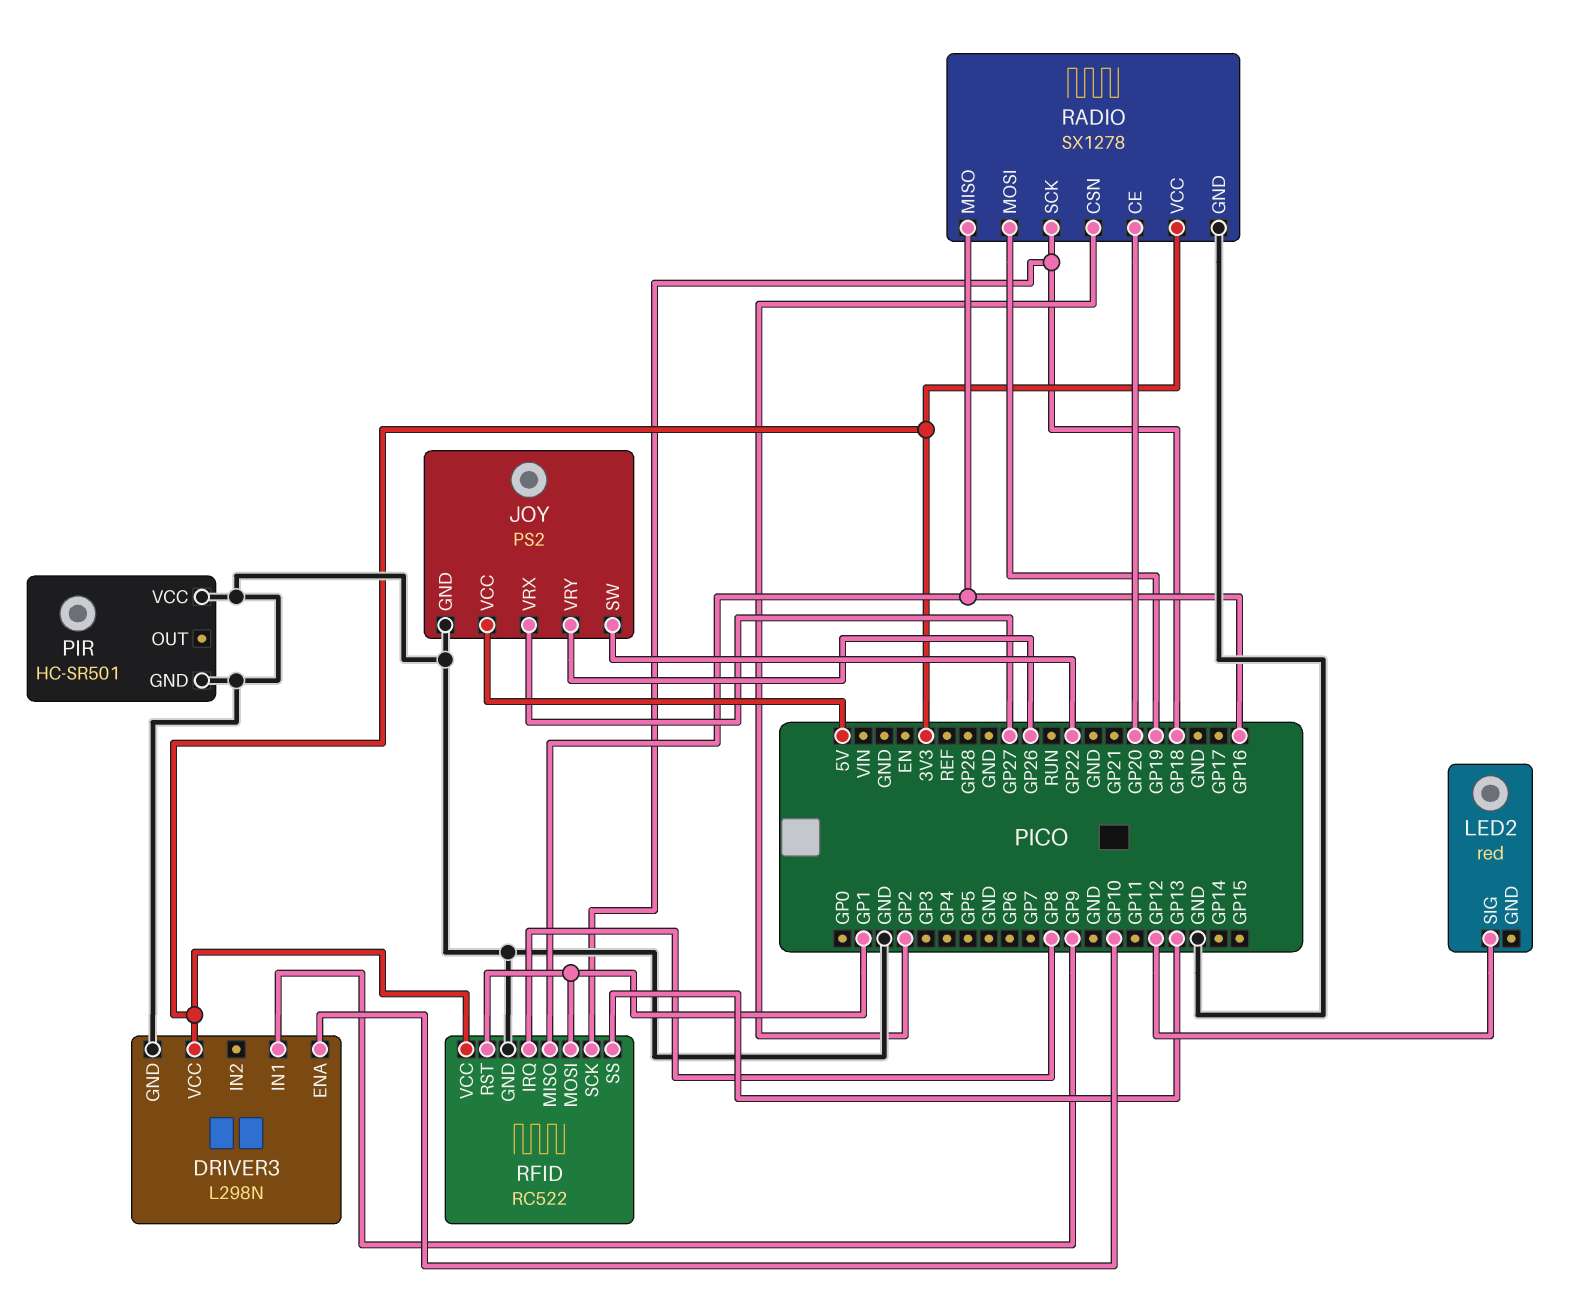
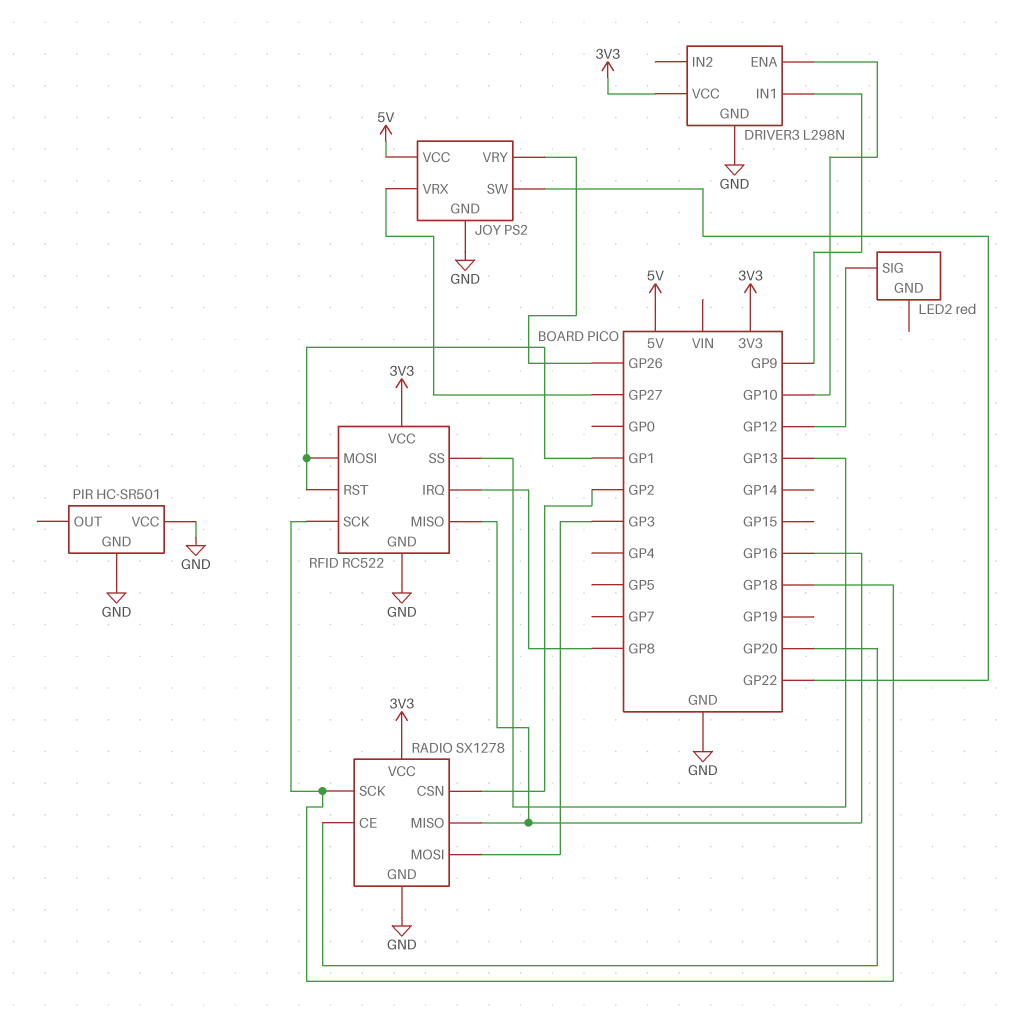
RADIO pin MOSI: GP19 -> GP3

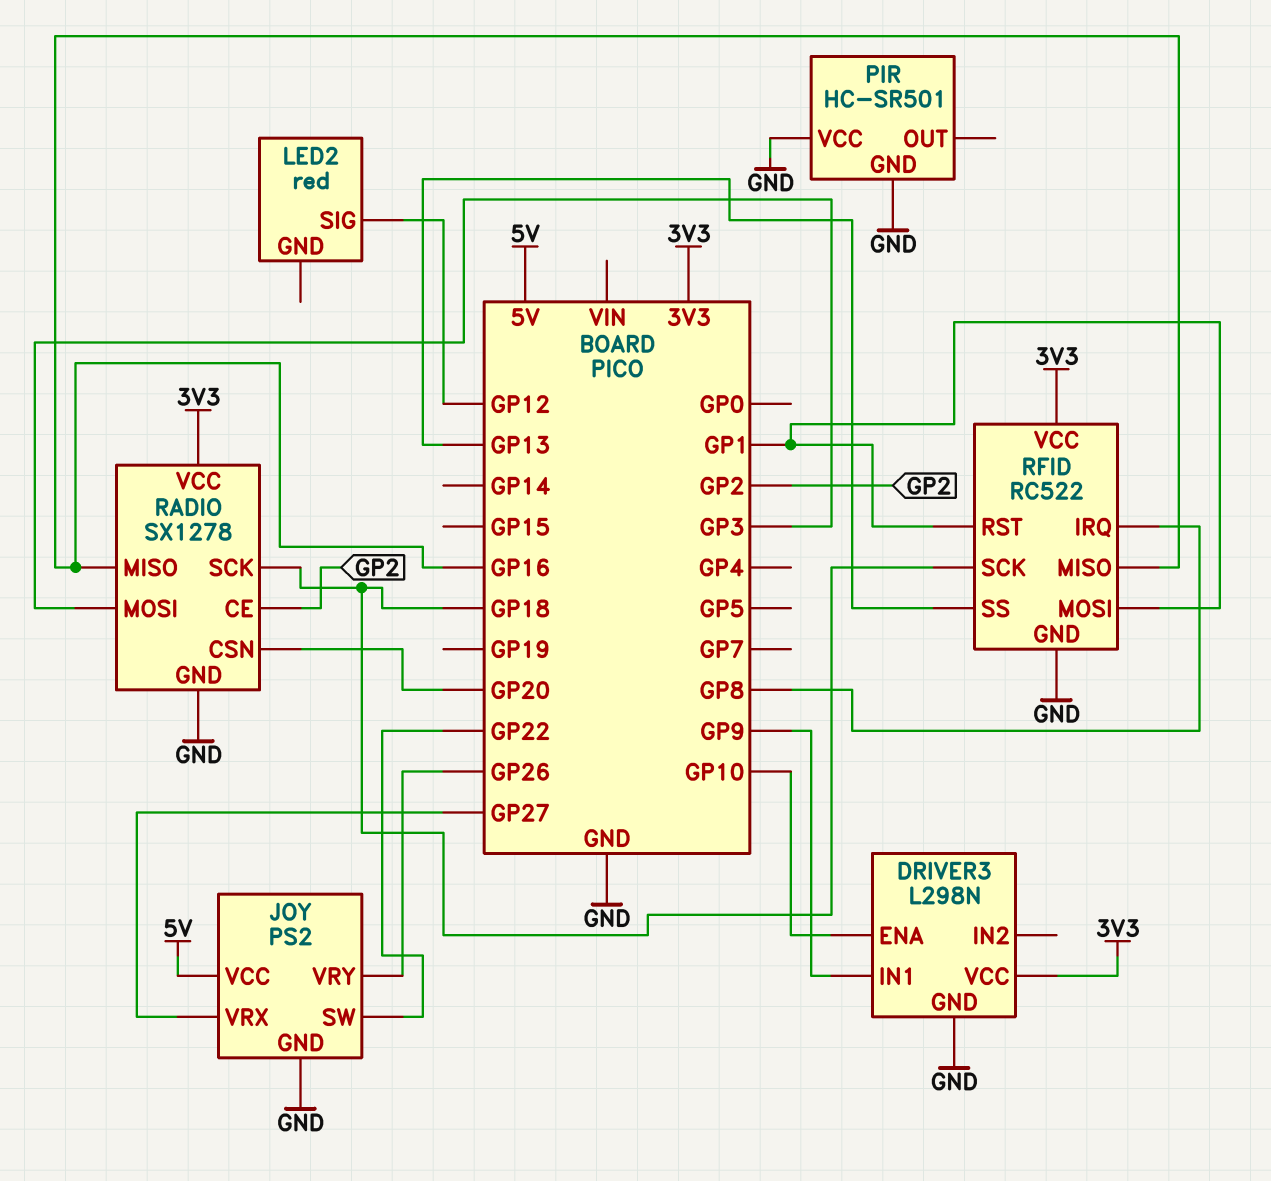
RADIO pin CE: GP20 -> GP2
RADIO pin CSN: GP2 -> GP20

